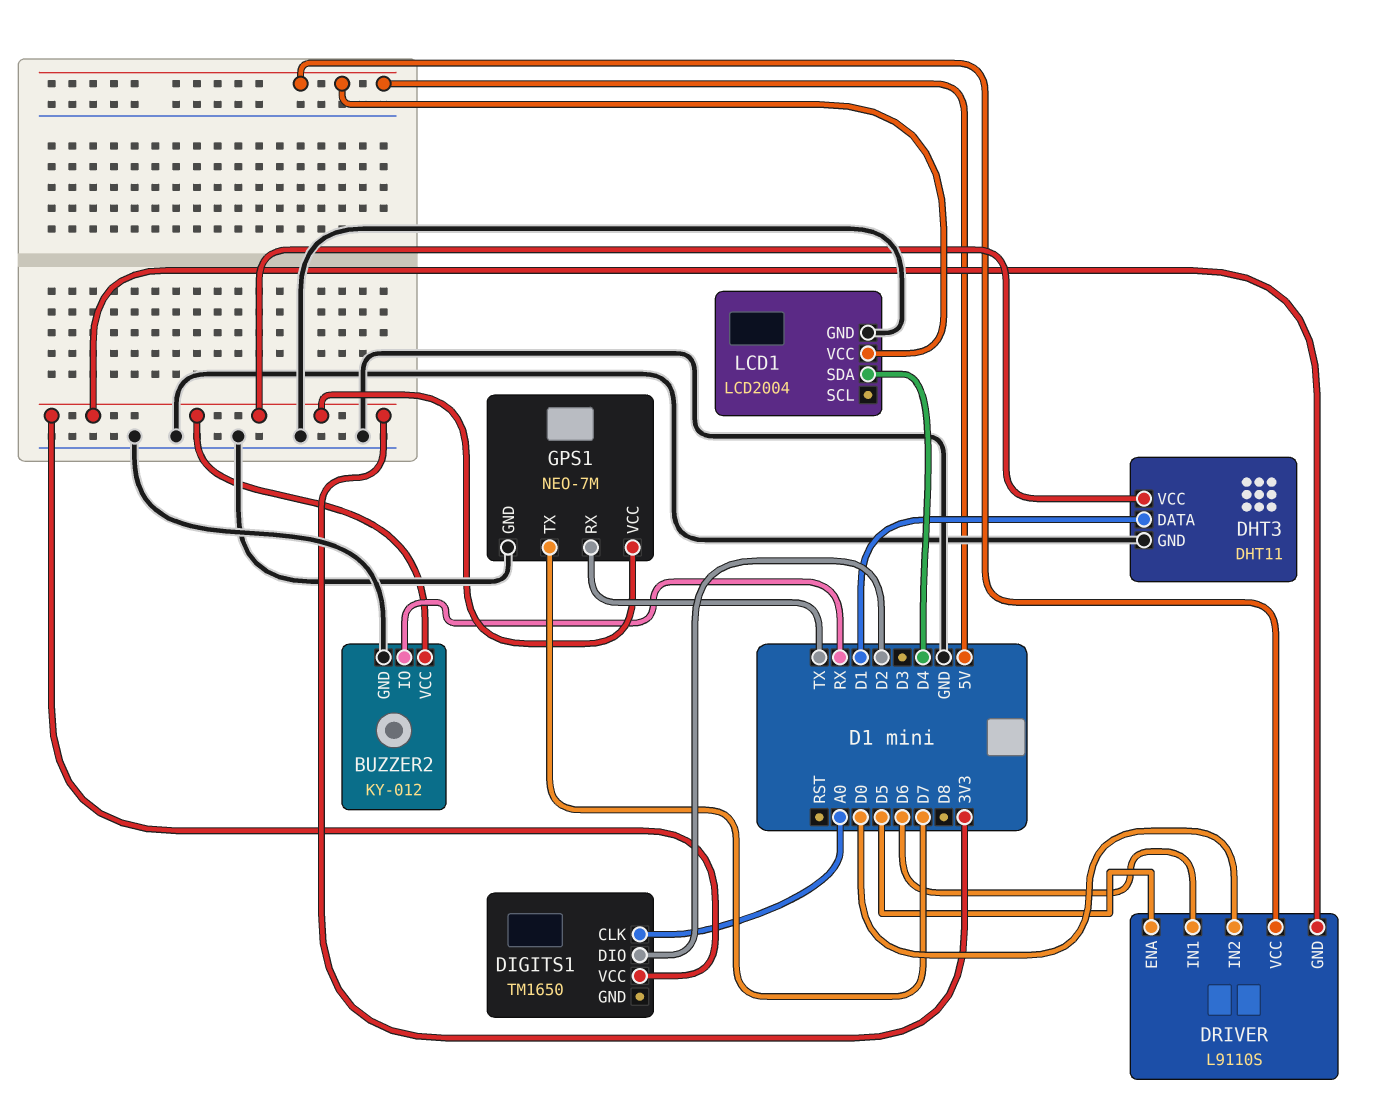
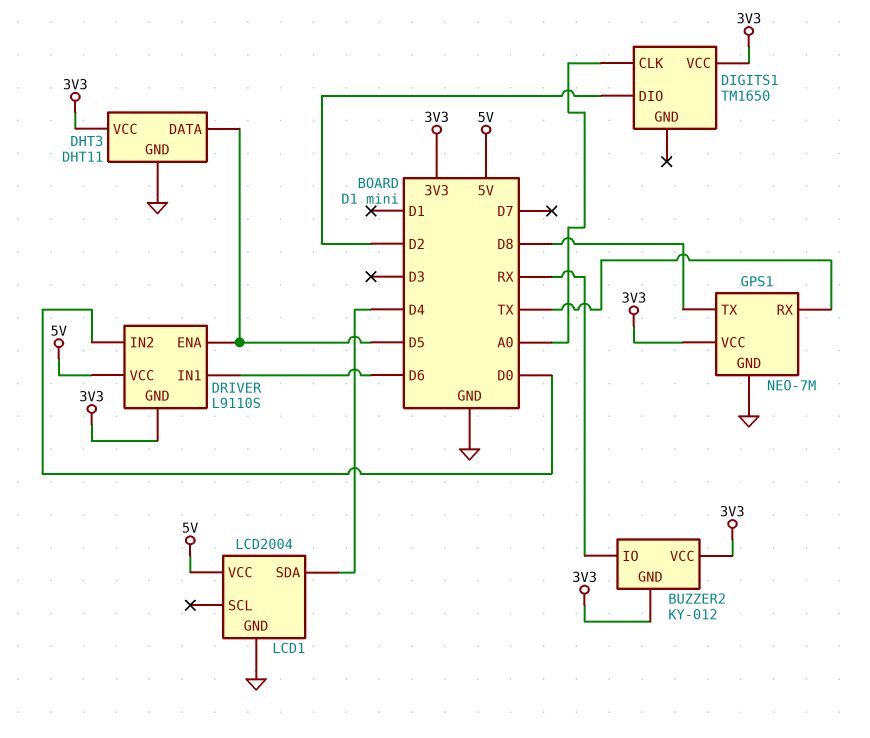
BUZZER2 pin GND: GND -> 3V3
DHT3 pin DATA: D1 -> D5
GPS1 pin TX: D7 -> D8

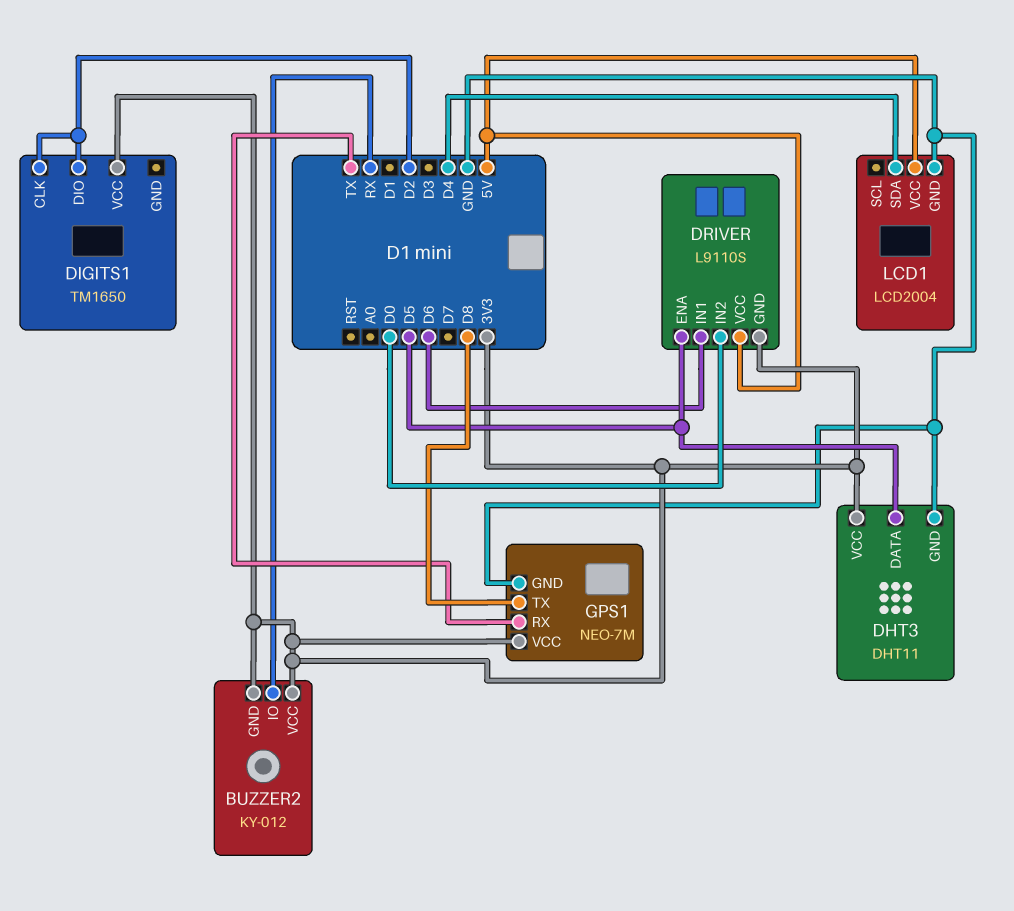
DIGITS1 pin CLK: A0 -> D2

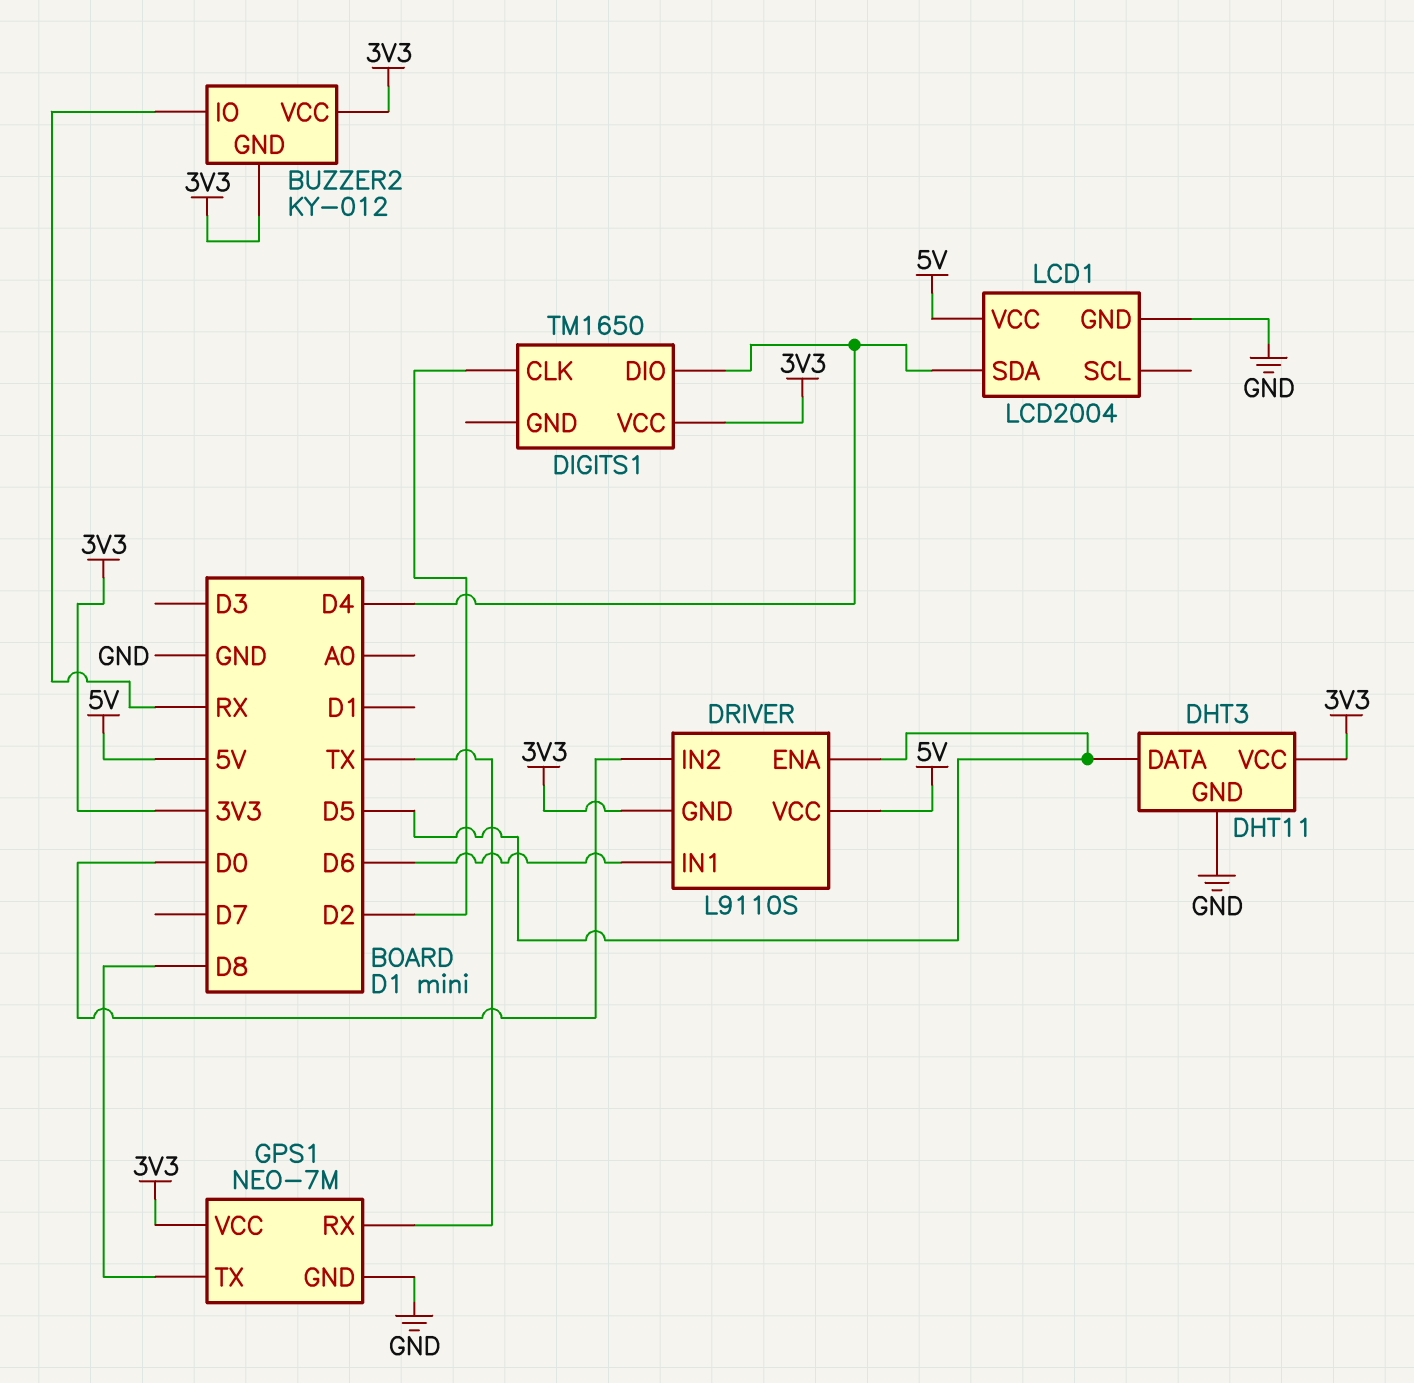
DIGITS1 pin DIO: D2 -> D4

